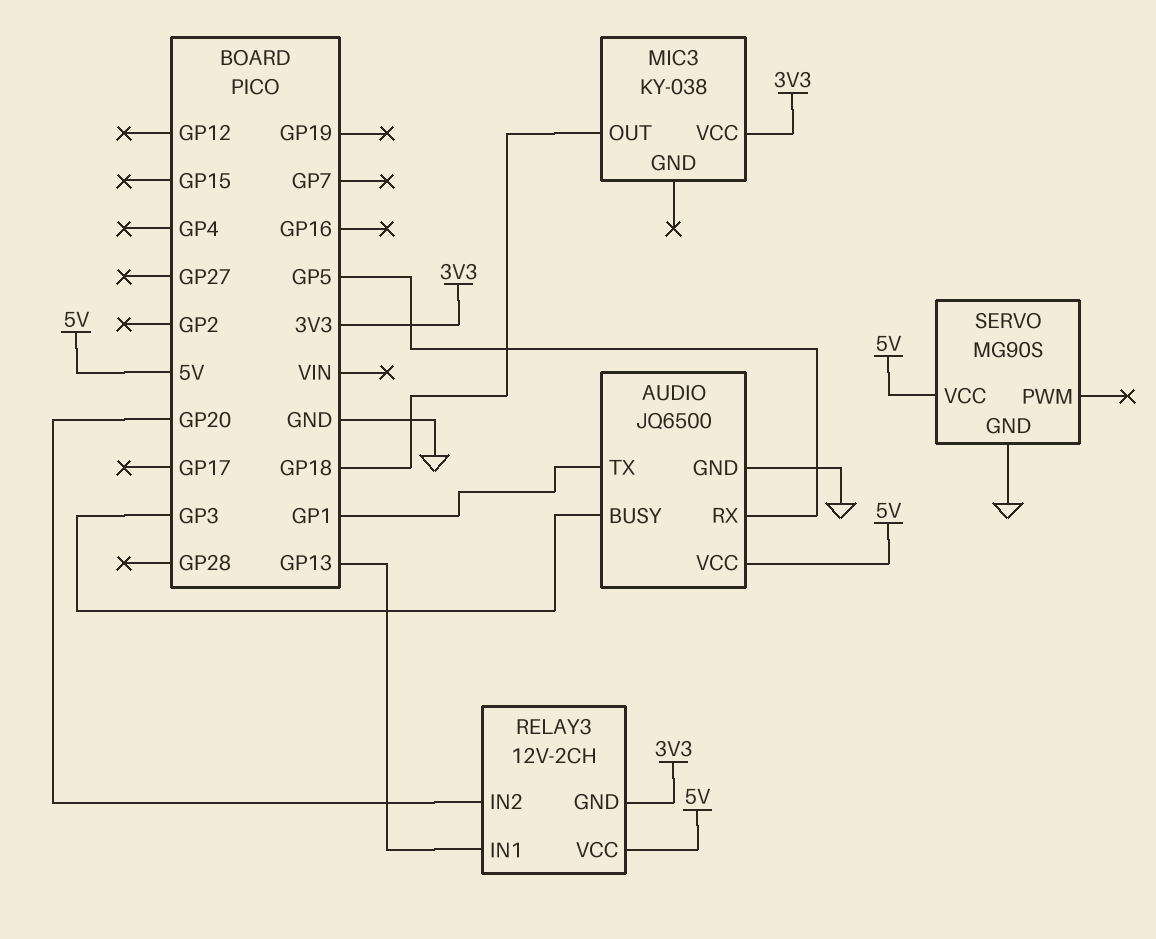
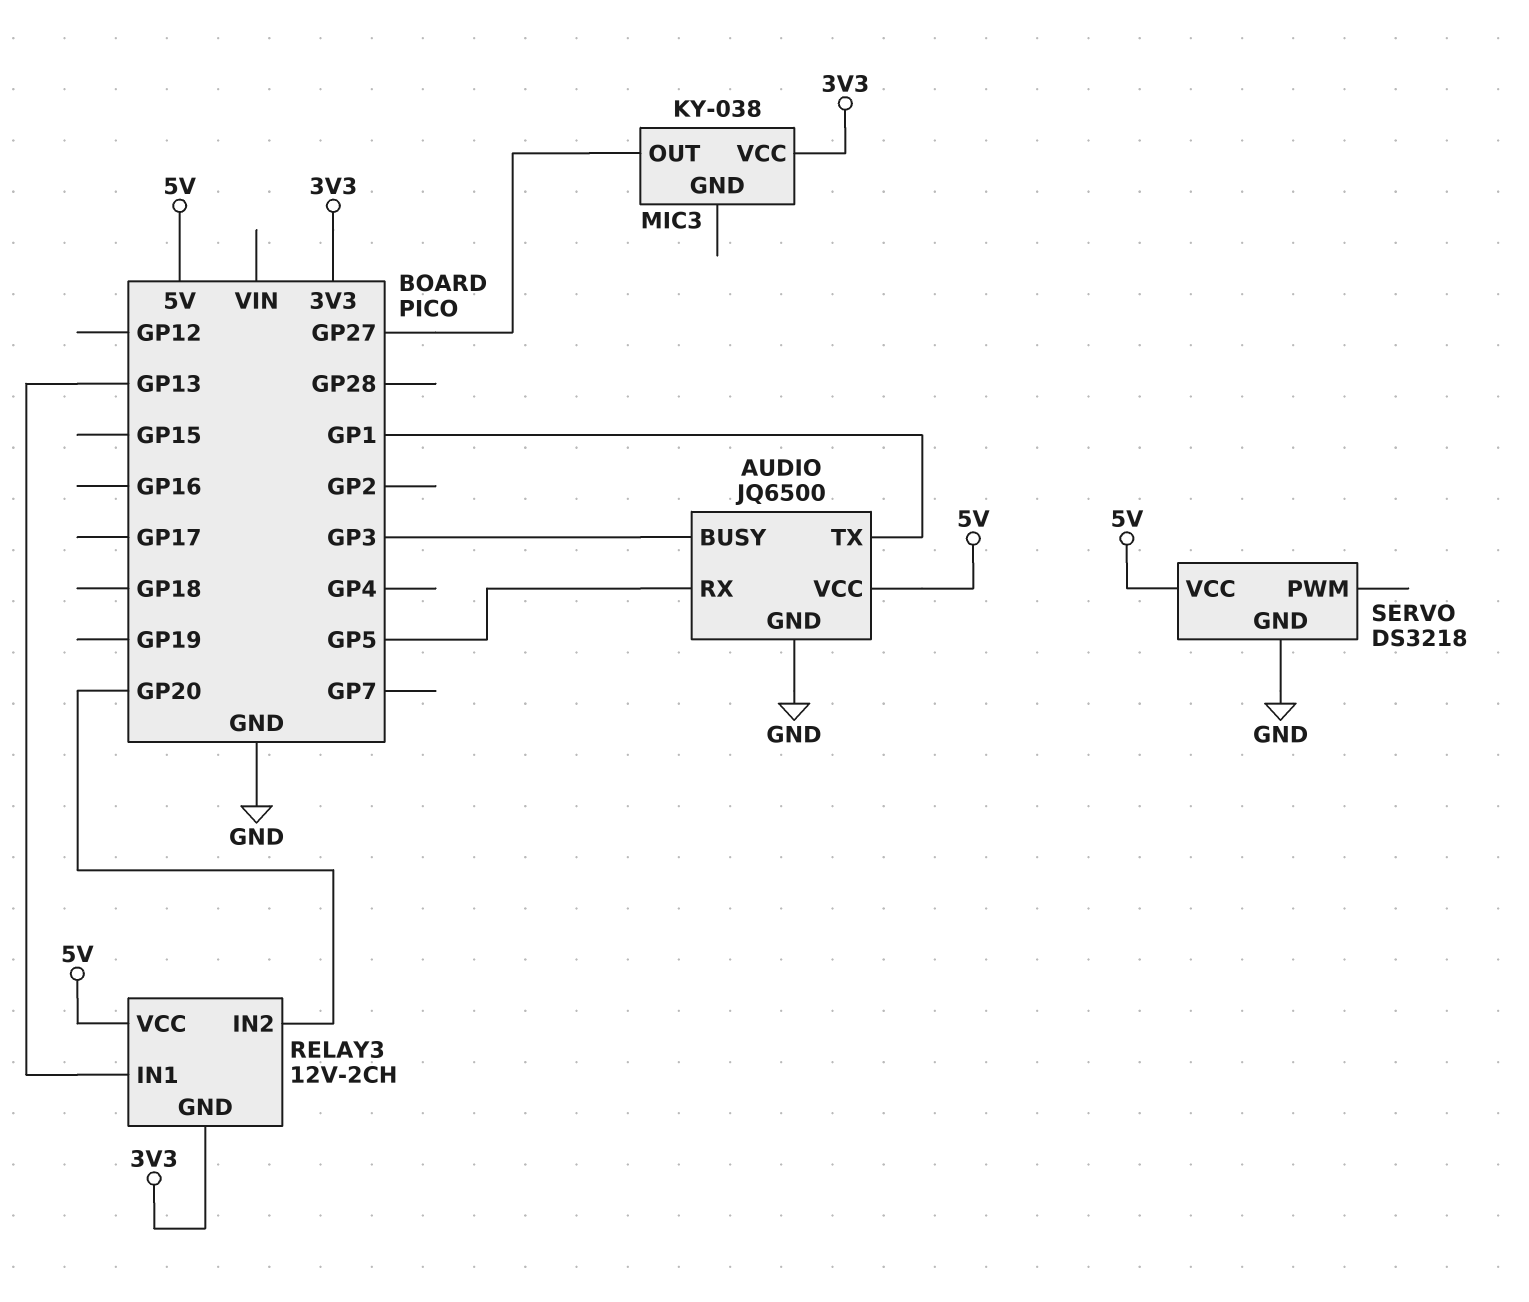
MIC3 pin OUT: GP18 -> GP27
SERVO: MG90S -> DS3218

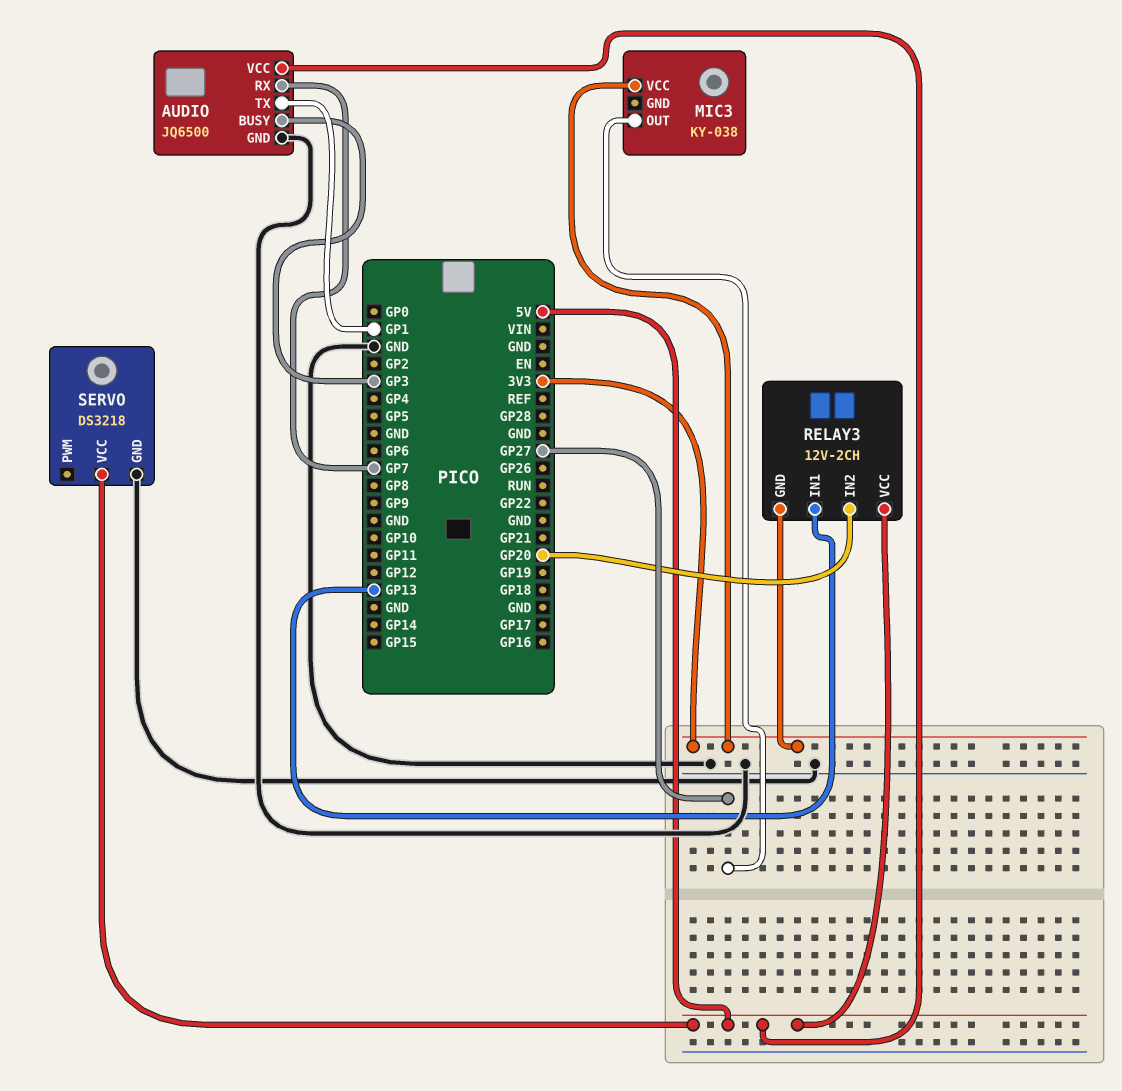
AUDIO pin RX: GP5 -> GP7

